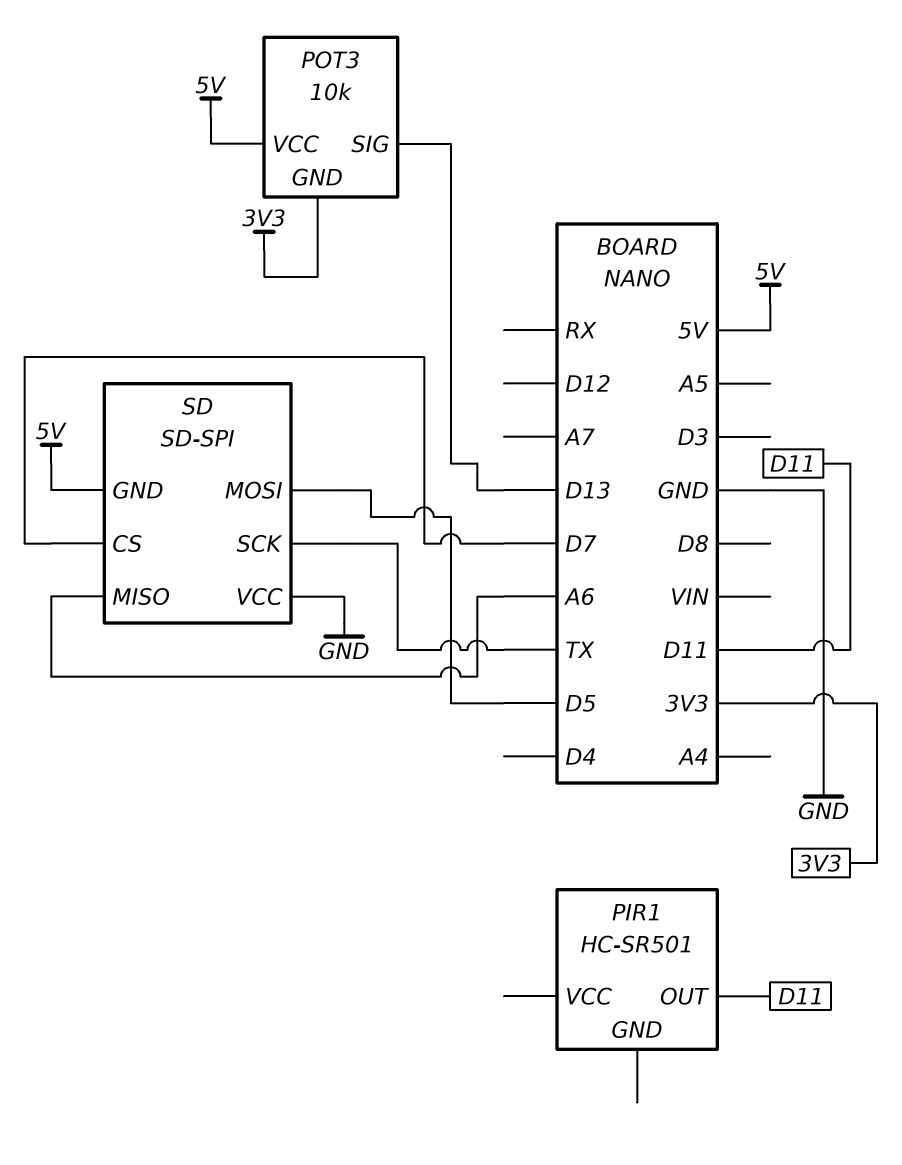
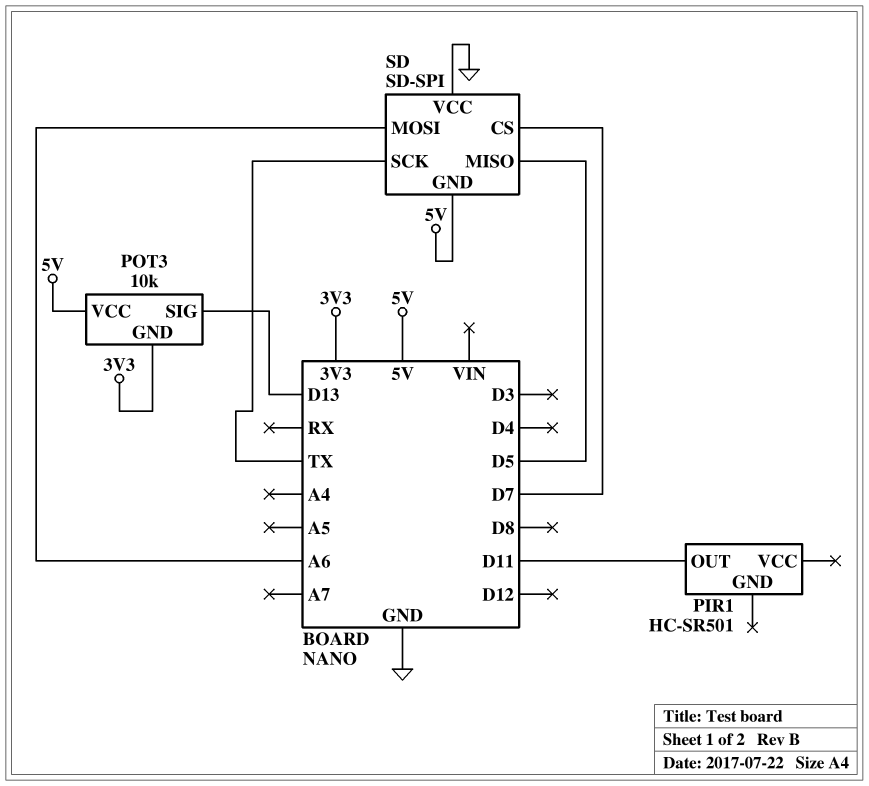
SD pin MISO: A6 -> D5
SD pin MOSI: D5 -> A6

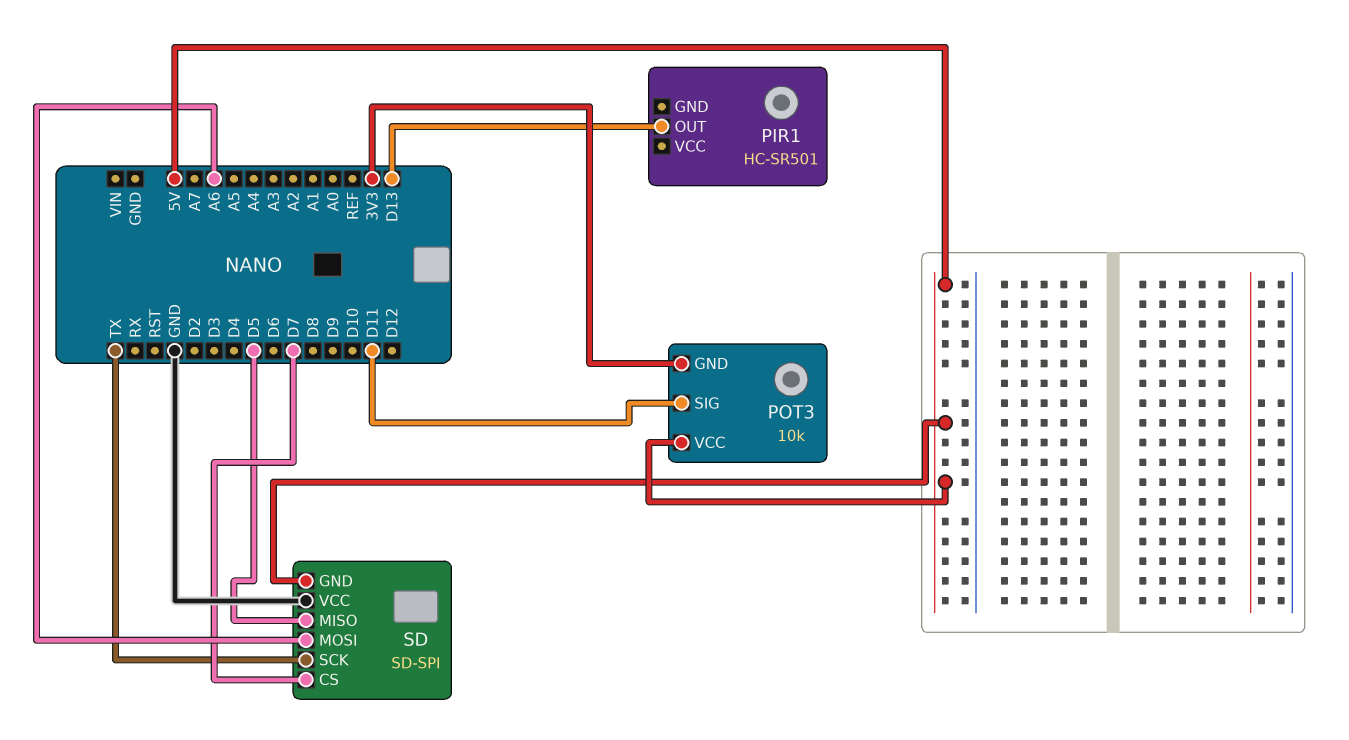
PIR1 pin OUT: D11 -> D13
POT3 pin SIG: D13 -> D11

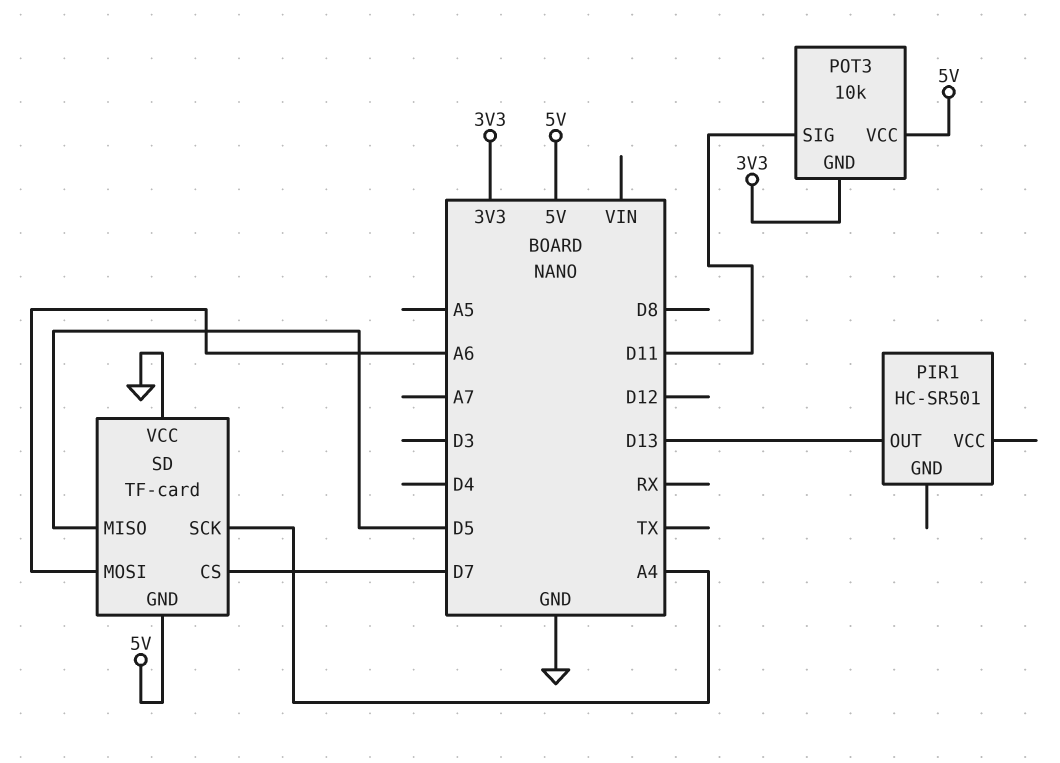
SD: SD-SPI -> TF-card
SD pin SCK: TX -> A4

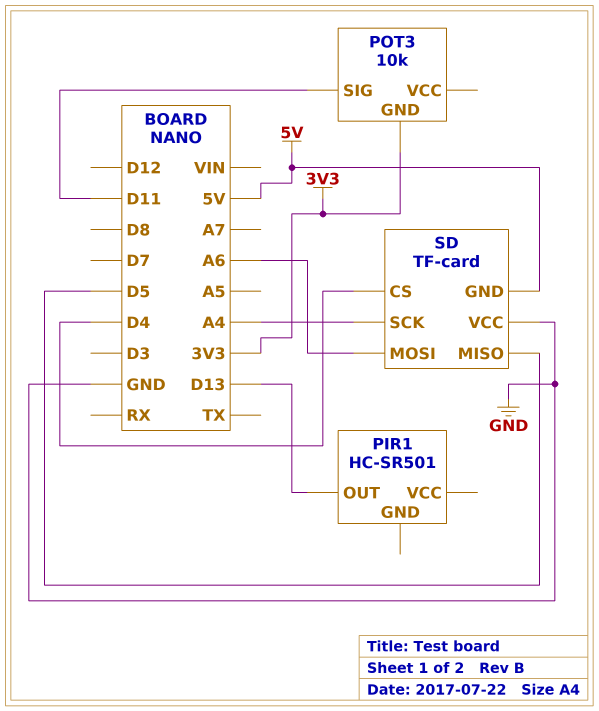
POT3 pin VCC: 5V -> none
SD pin CS: D7 -> D4

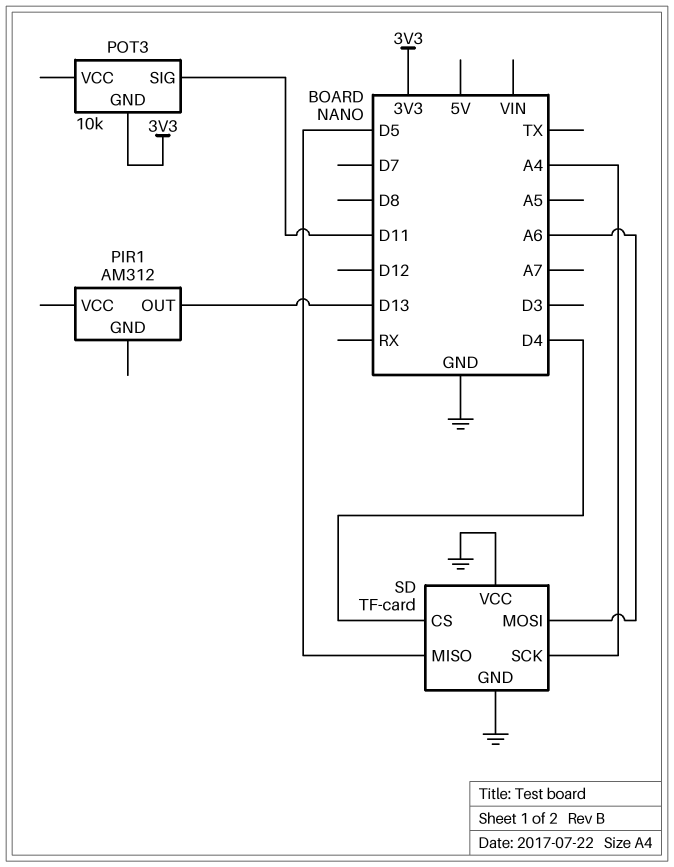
PIR1: HC-SR501 -> AM312
SD pin GND: 5V -> GND

